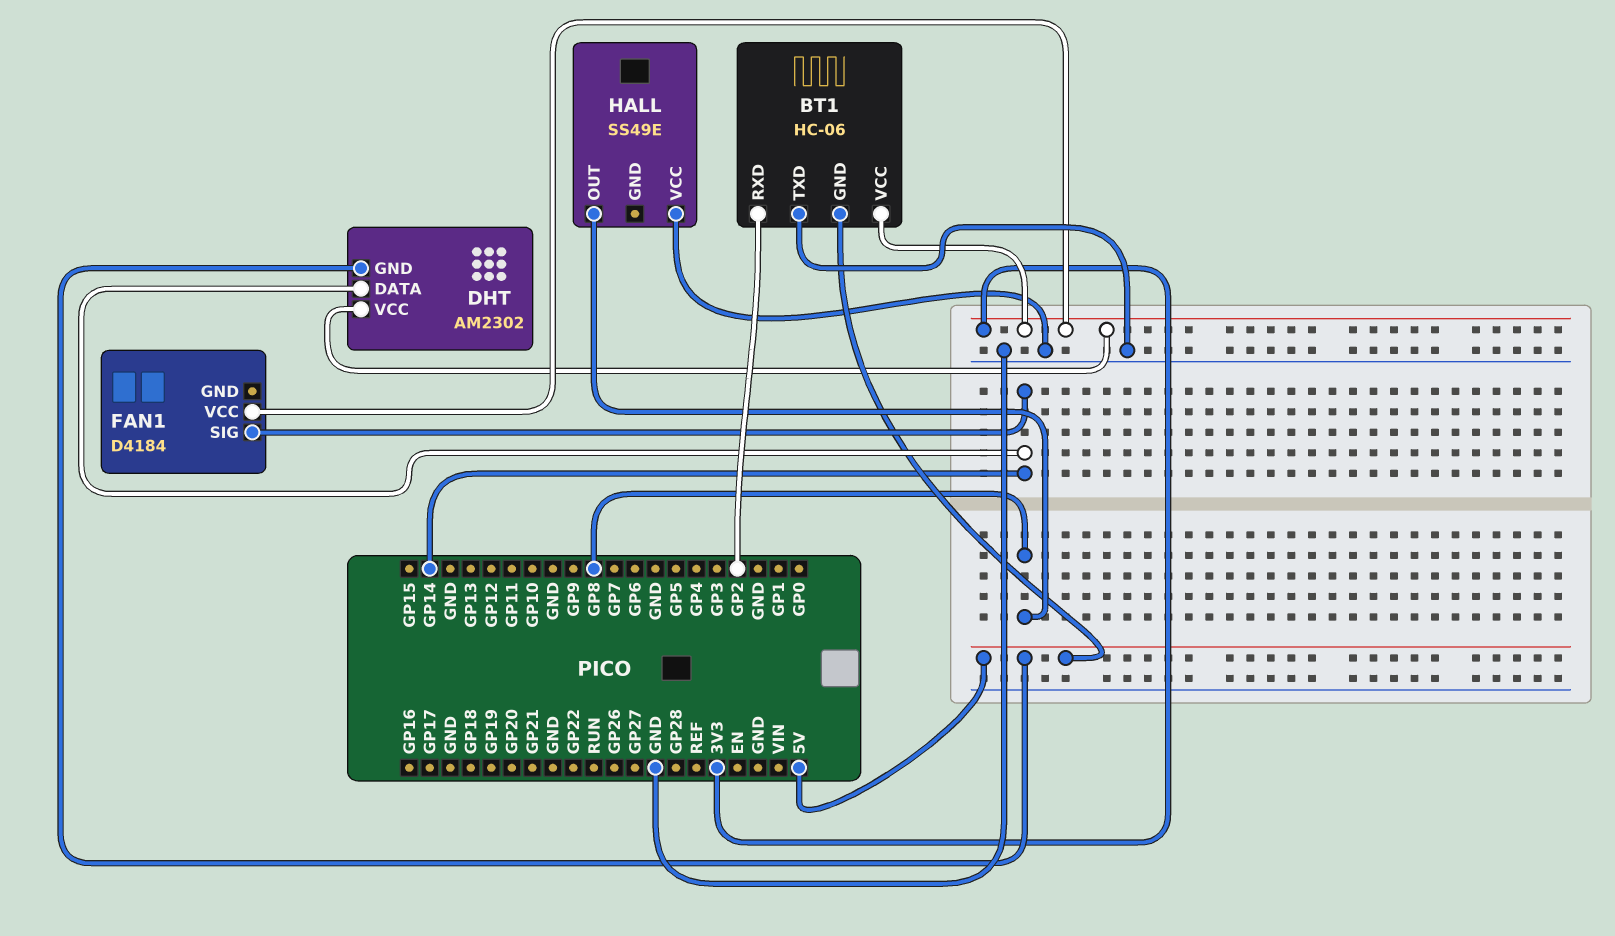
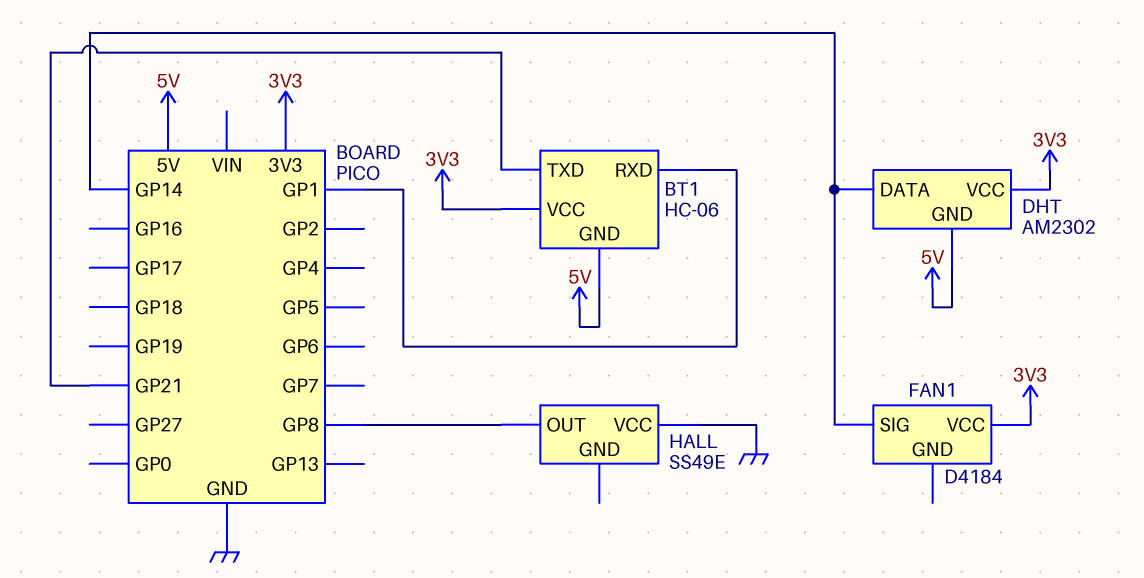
BT1 pin RXD: GP2 -> GP1
BT1 pin TXD: GND -> GP21

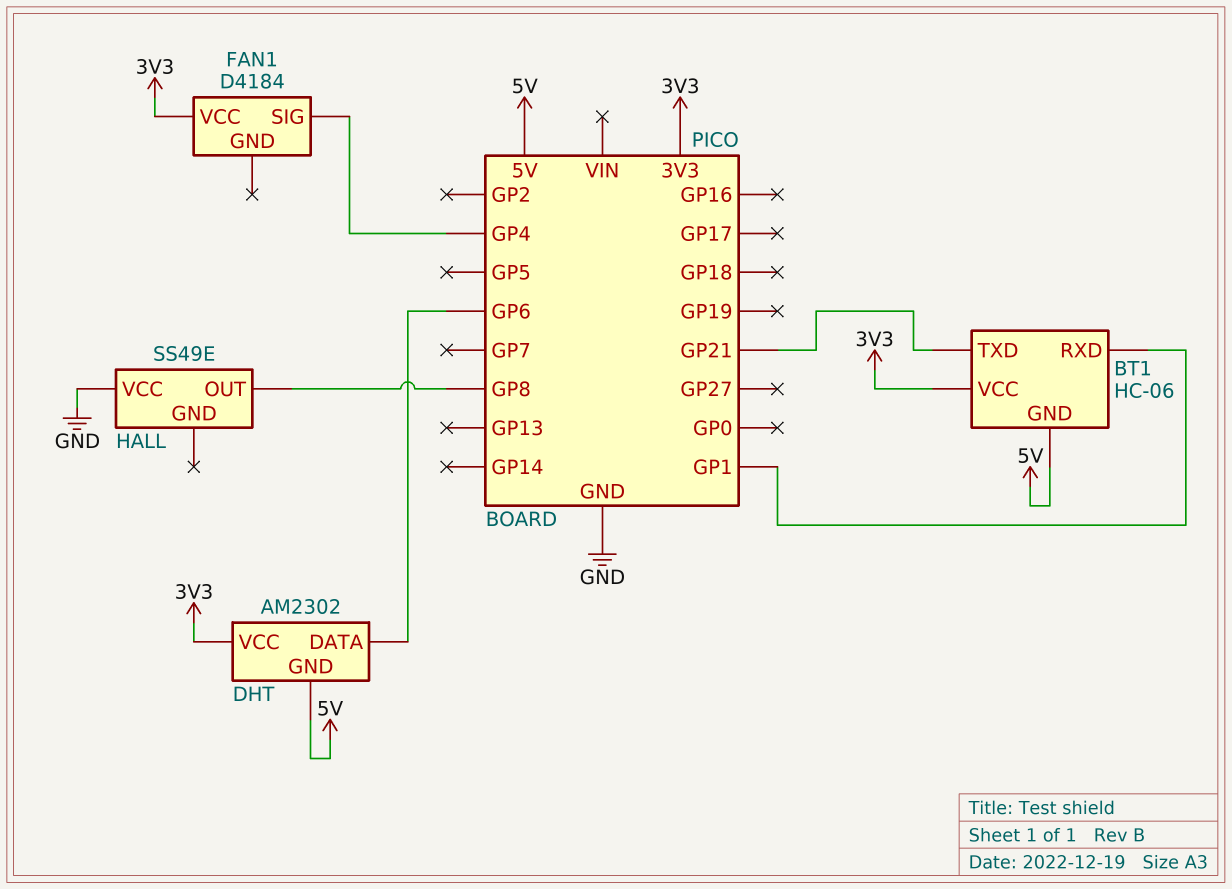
DHT pin DATA: GP14 -> GP6
FAN1 pin SIG: GP14 -> GP4

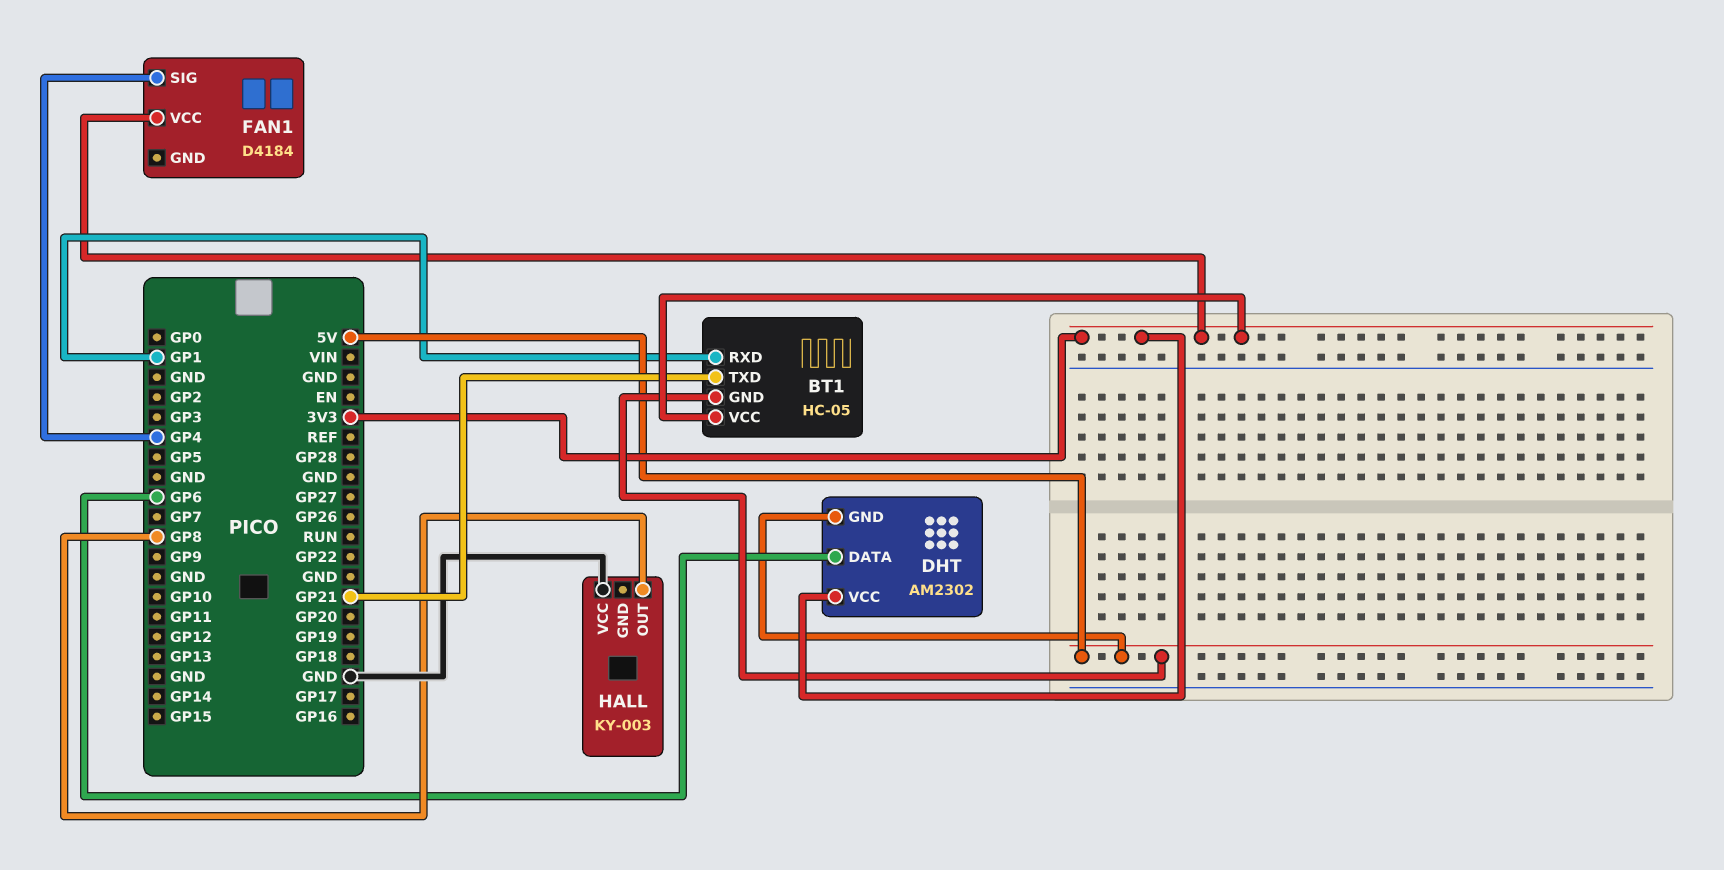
BT1: HC-06 -> HC-05
HALL: SS49E -> KY-003

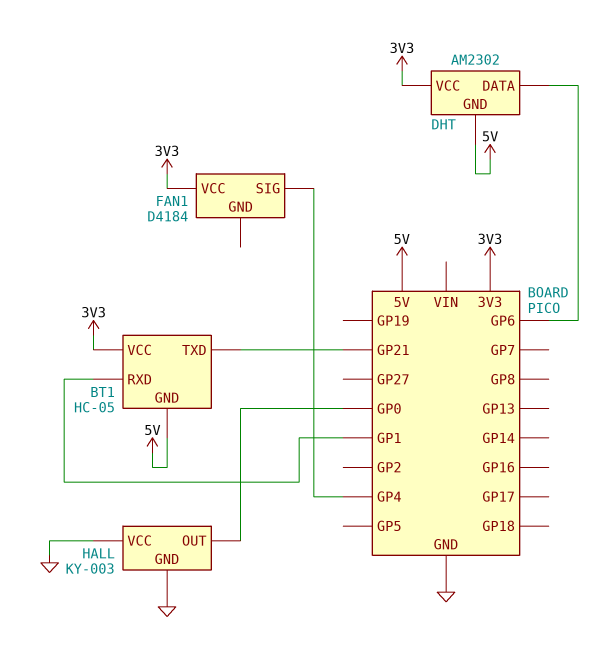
HALL pin GND: none -> GND
HALL pin OUT: GP8 -> GP0

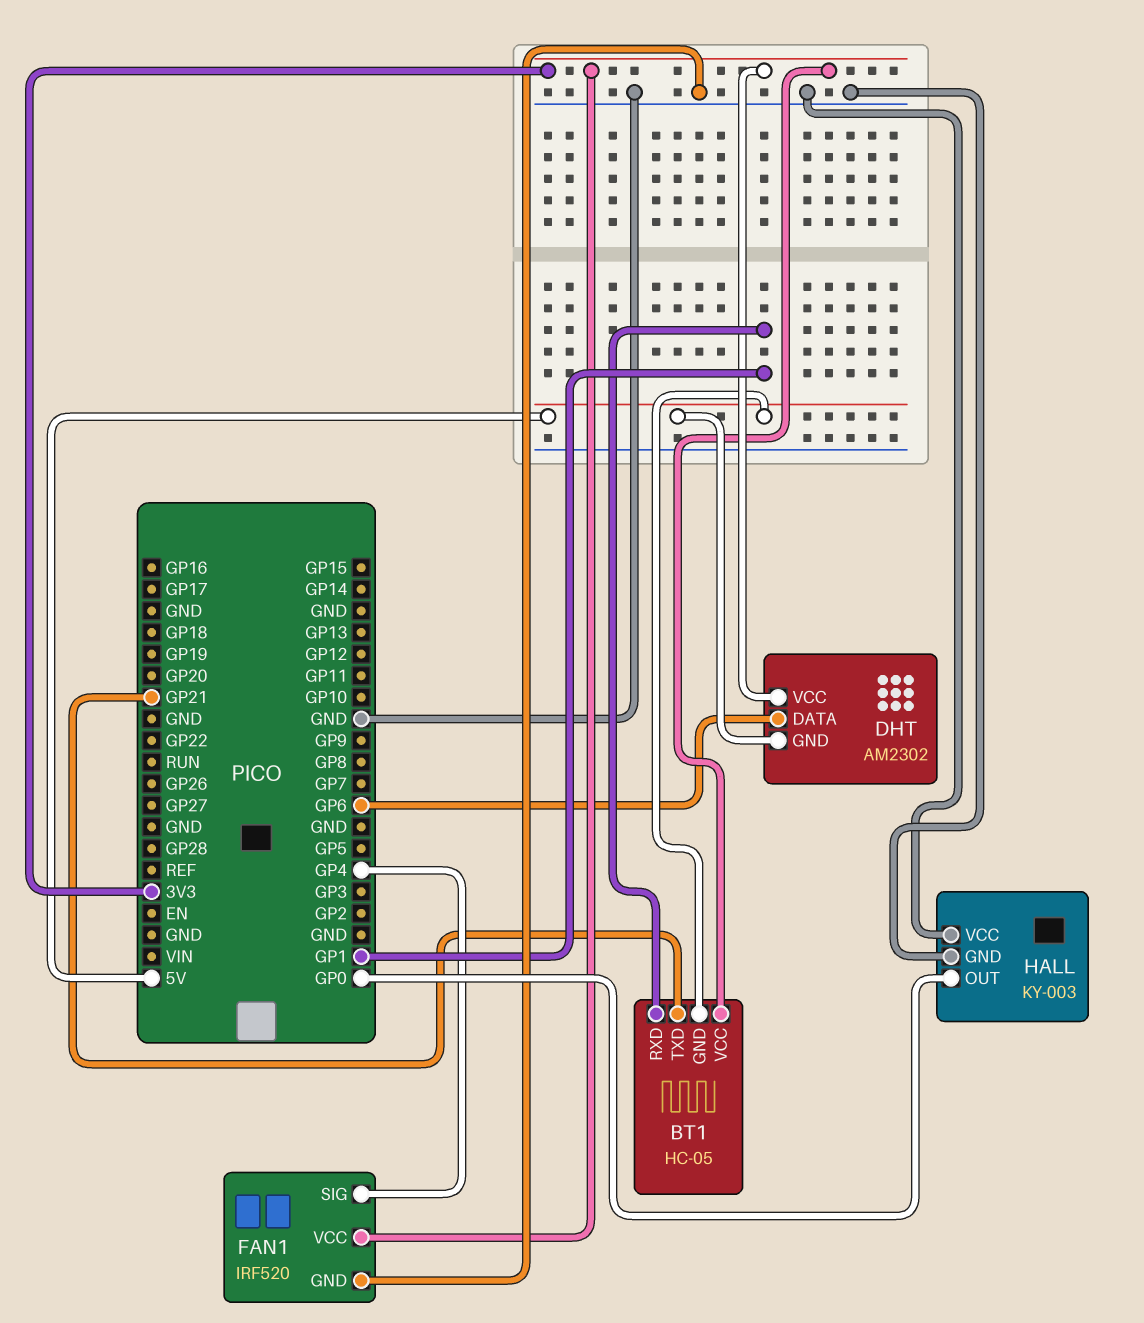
FAN1: D4184 -> IRF520
FAN1 pin GND: none -> GND

